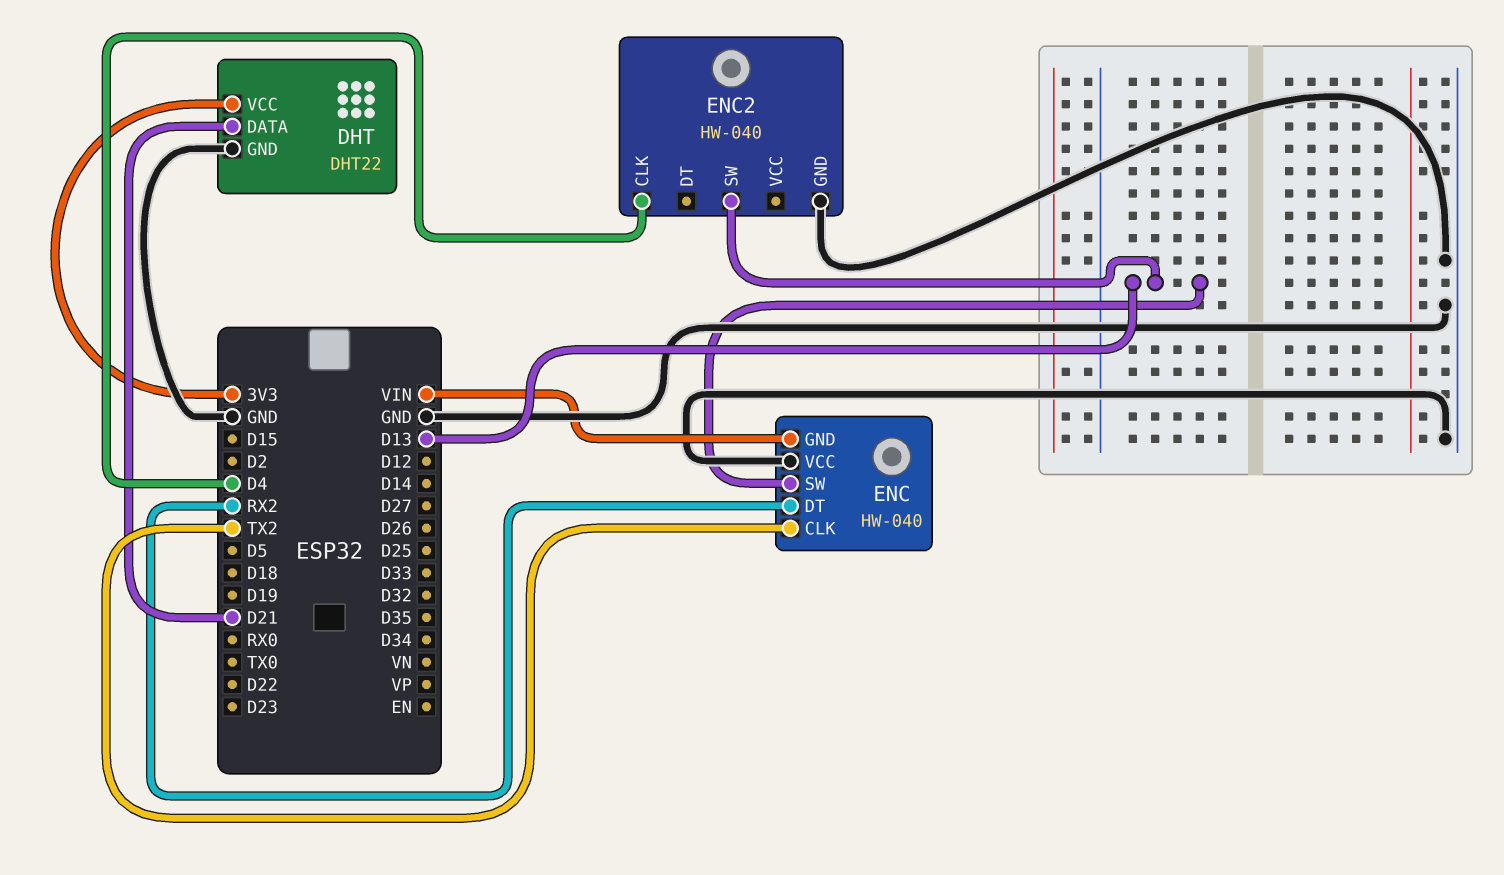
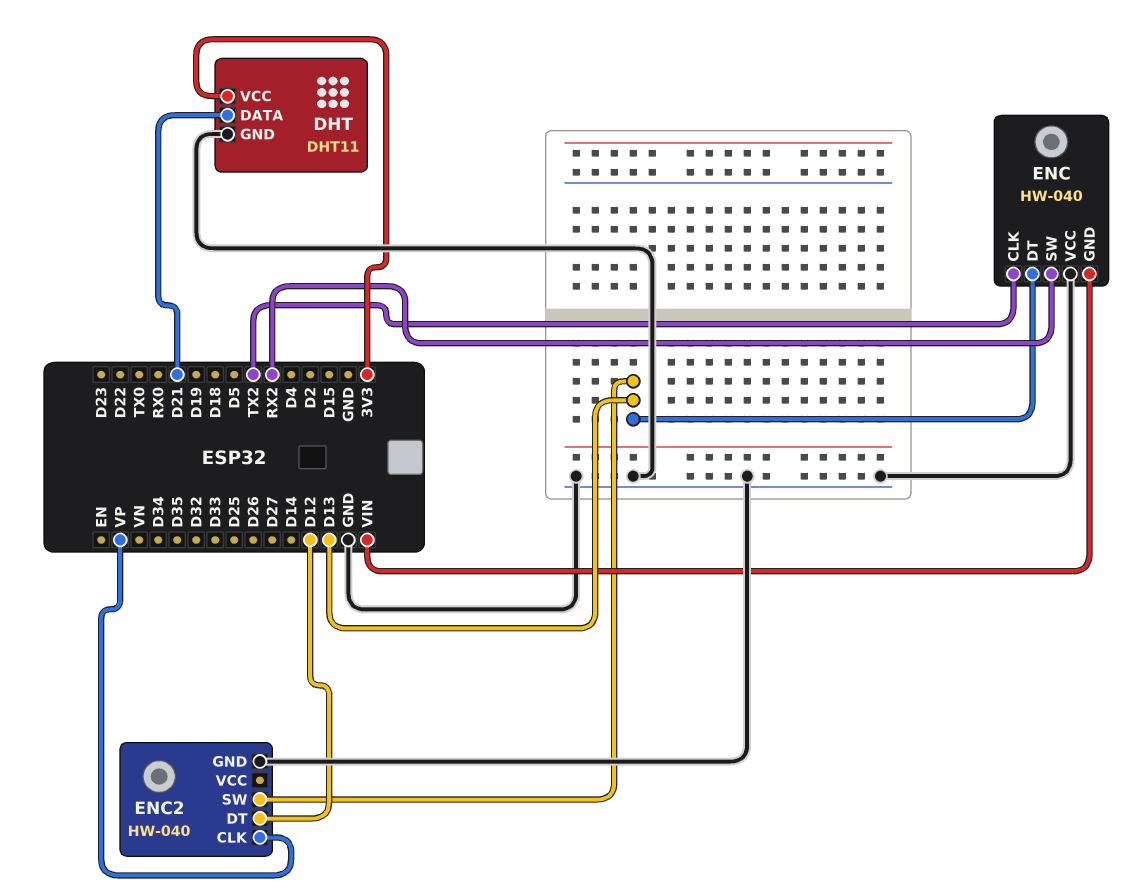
DHT: DHT22 -> DHT11
ENC pin DT: RX2 -> D13
ENC pin SW: D13 -> RX2
ENC2 pin CLK: D4 -> VP
ENC2 pin DT: none -> D12

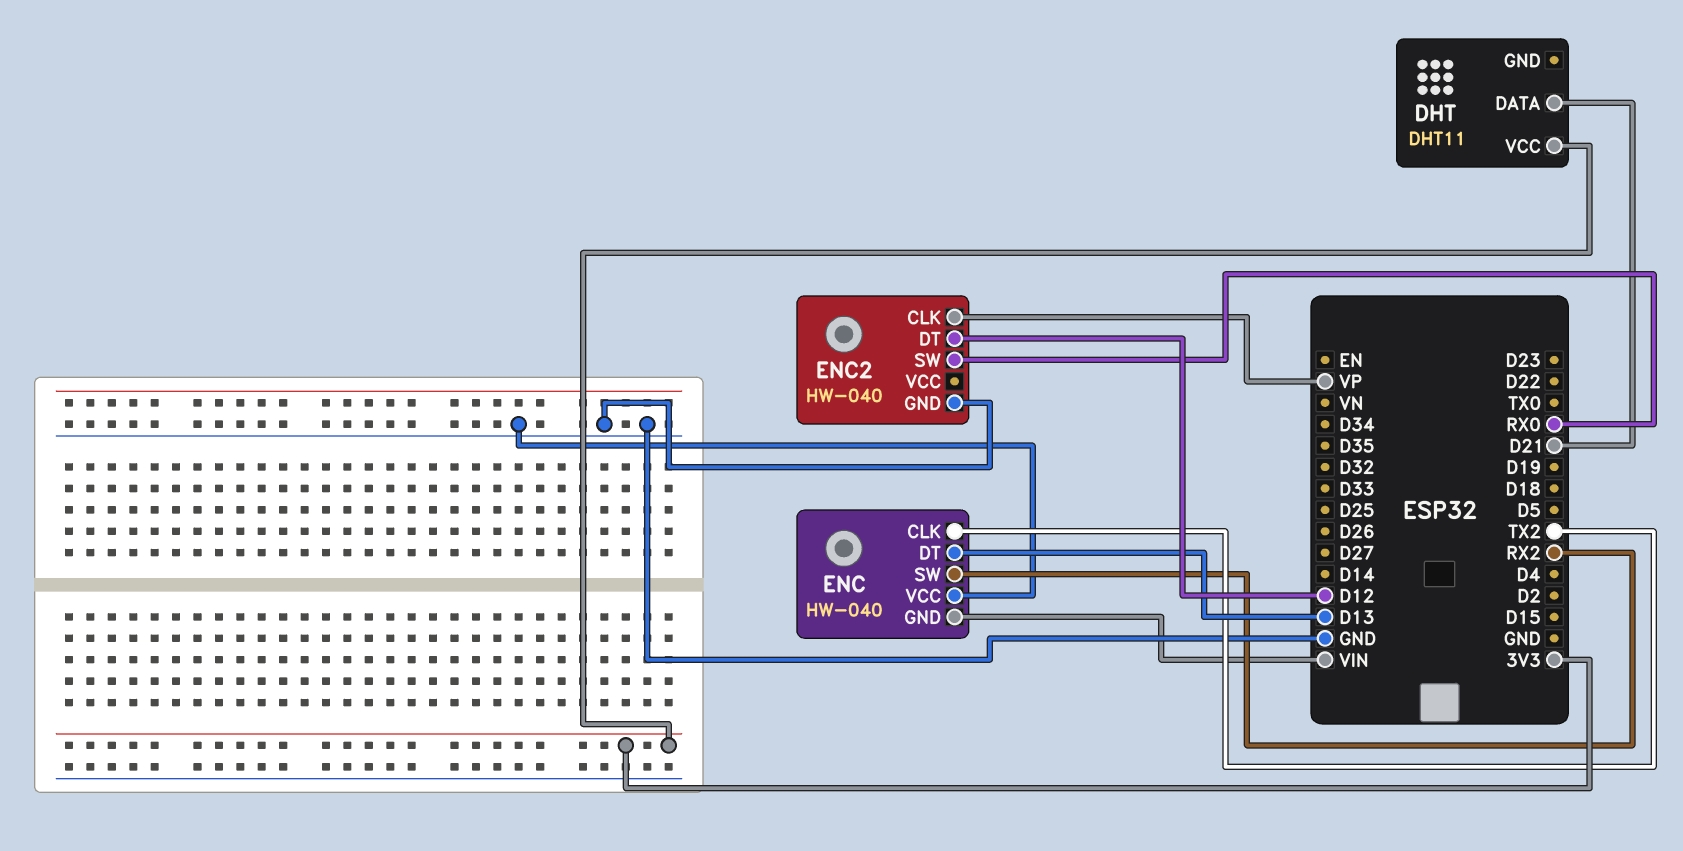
DHT pin GND: GND -> none
ENC2 pin SW: D13 -> RX0

